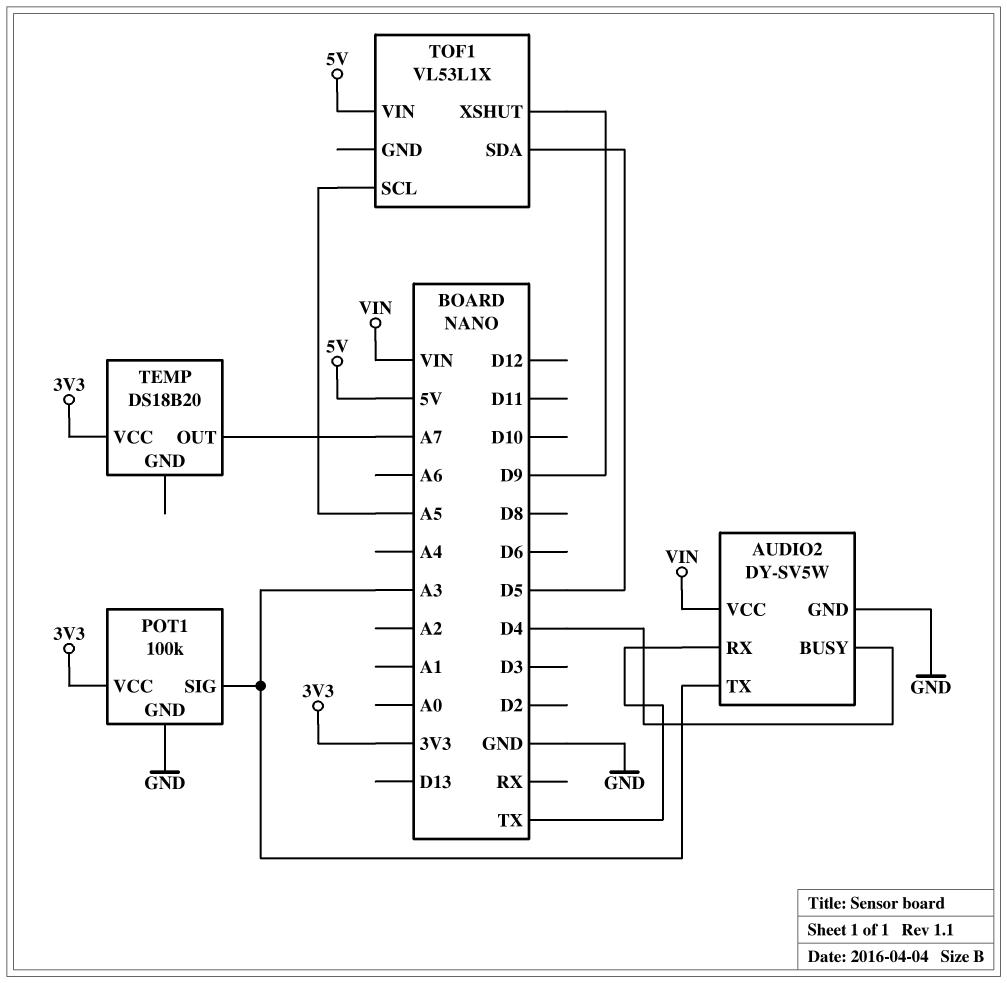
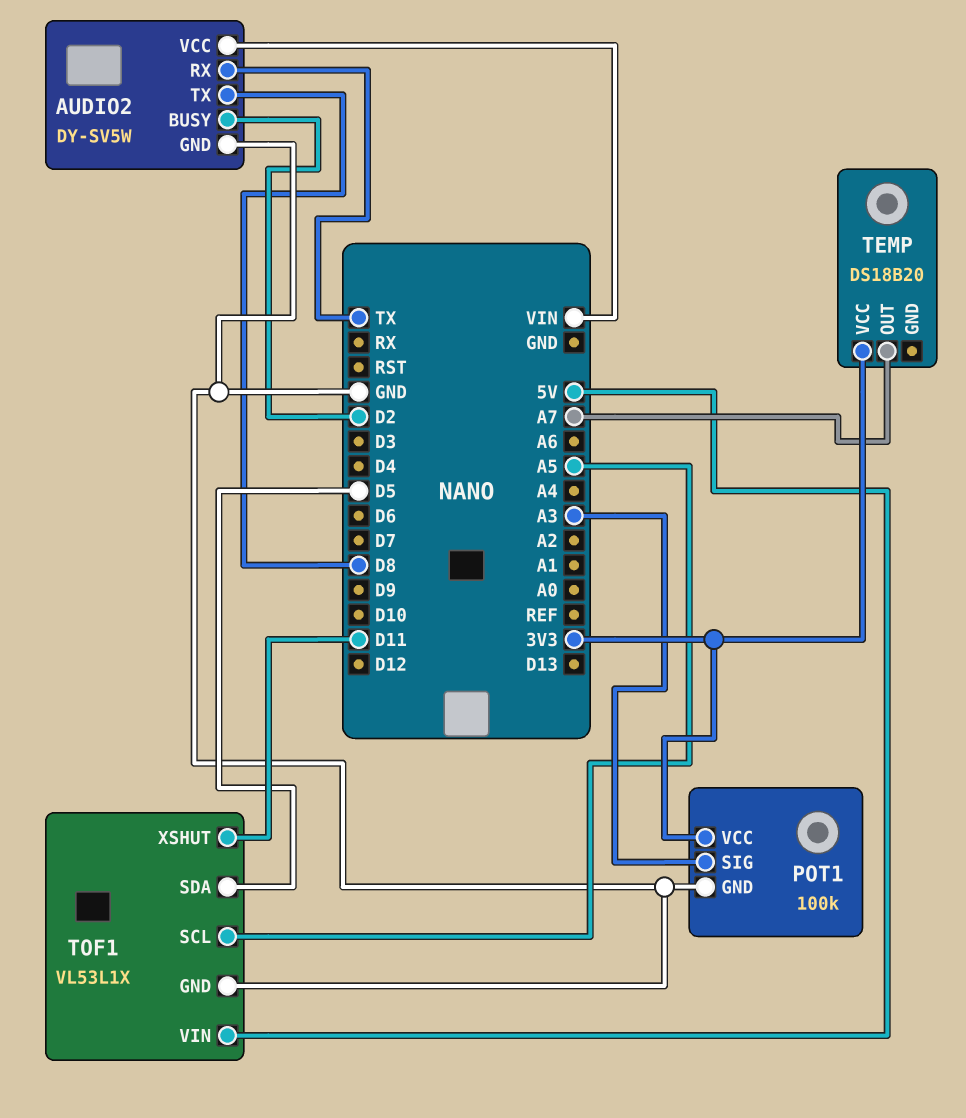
AUDIO2 pin BUSY: D4 -> D2
AUDIO2 pin TX: A3 -> D8
TOF1 pin GND: none -> GND
TOF1 pin XSHUT: D9 -> D11

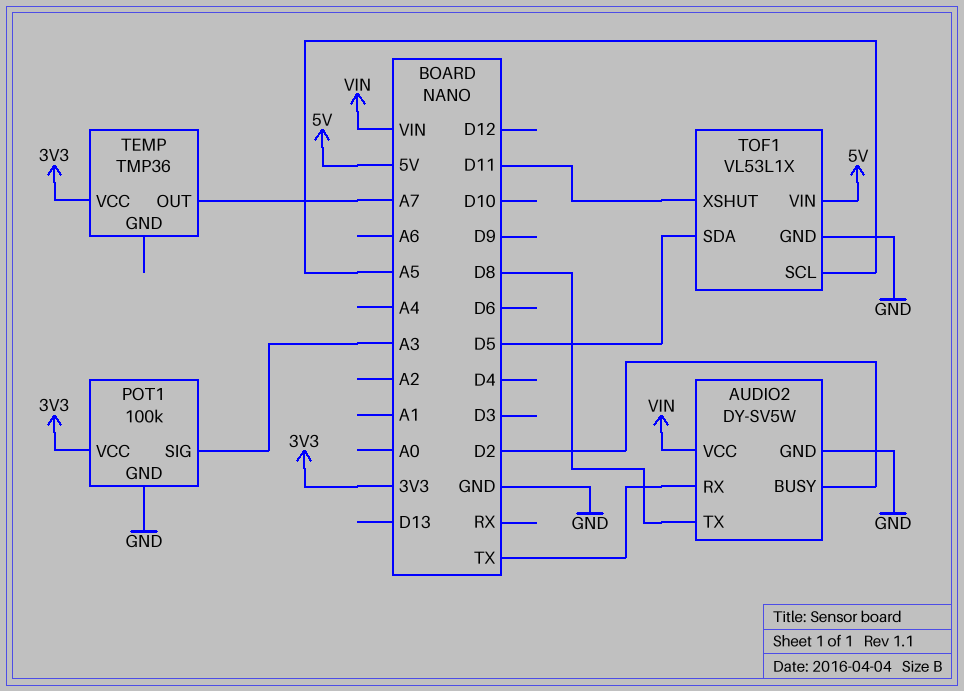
TEMP: DS18B20 -> TMP36

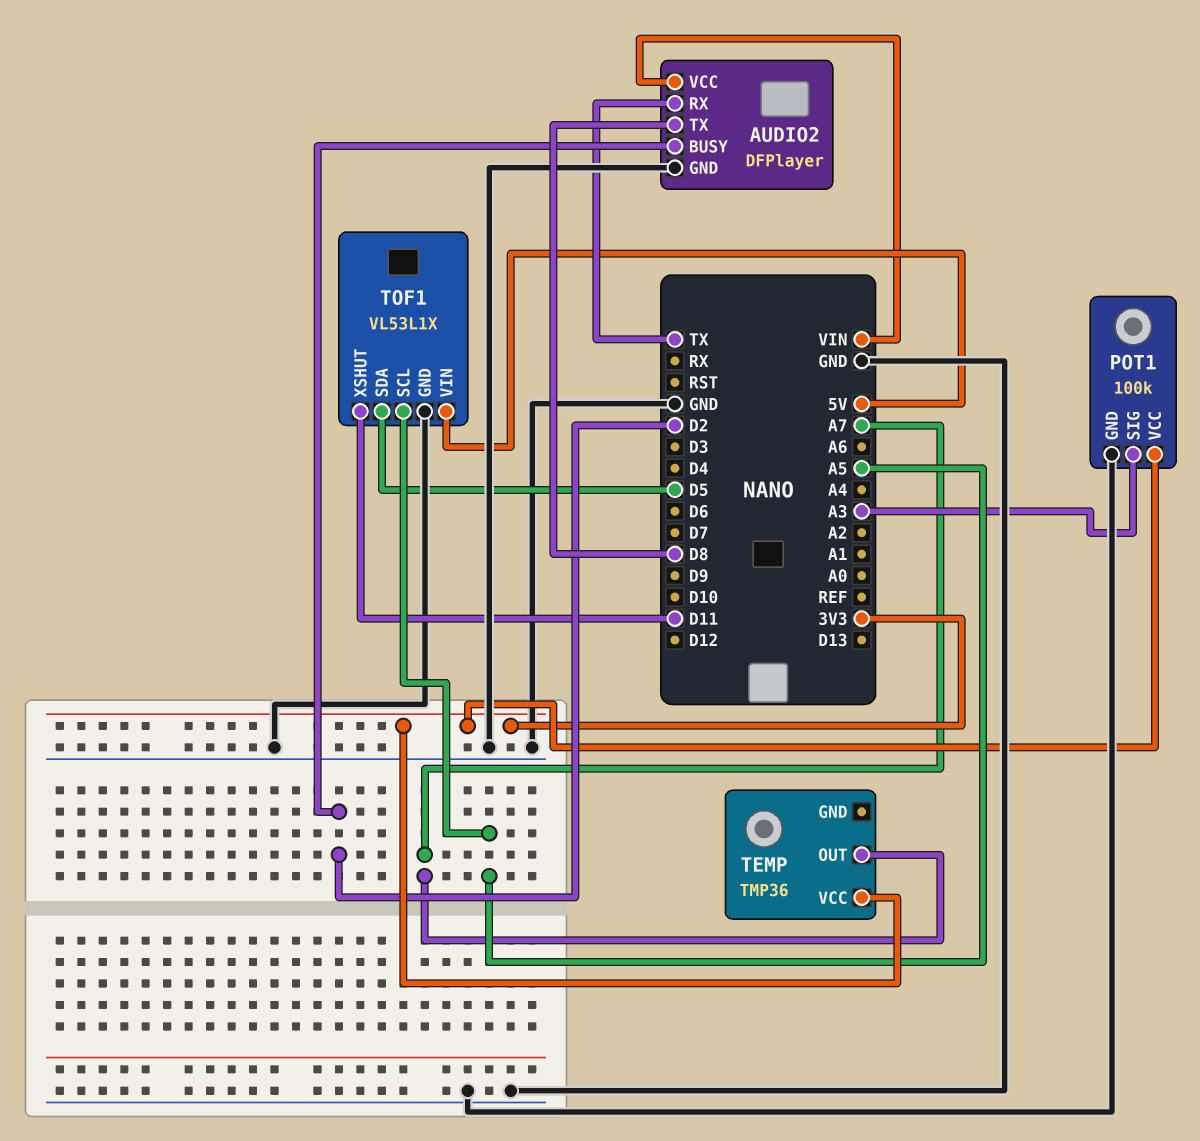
AUDIO2: DY-SV5W -> DFPlayer

